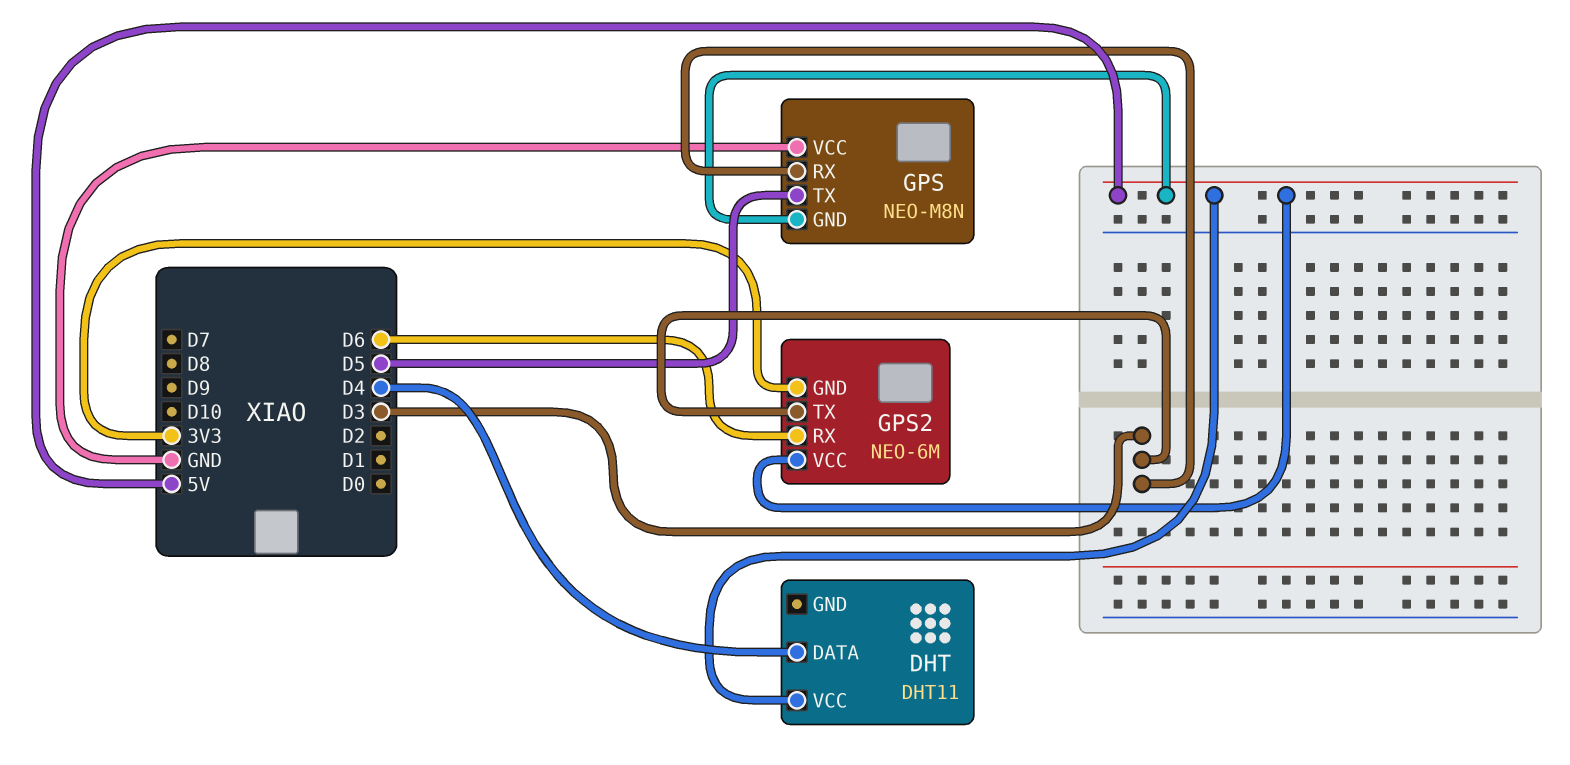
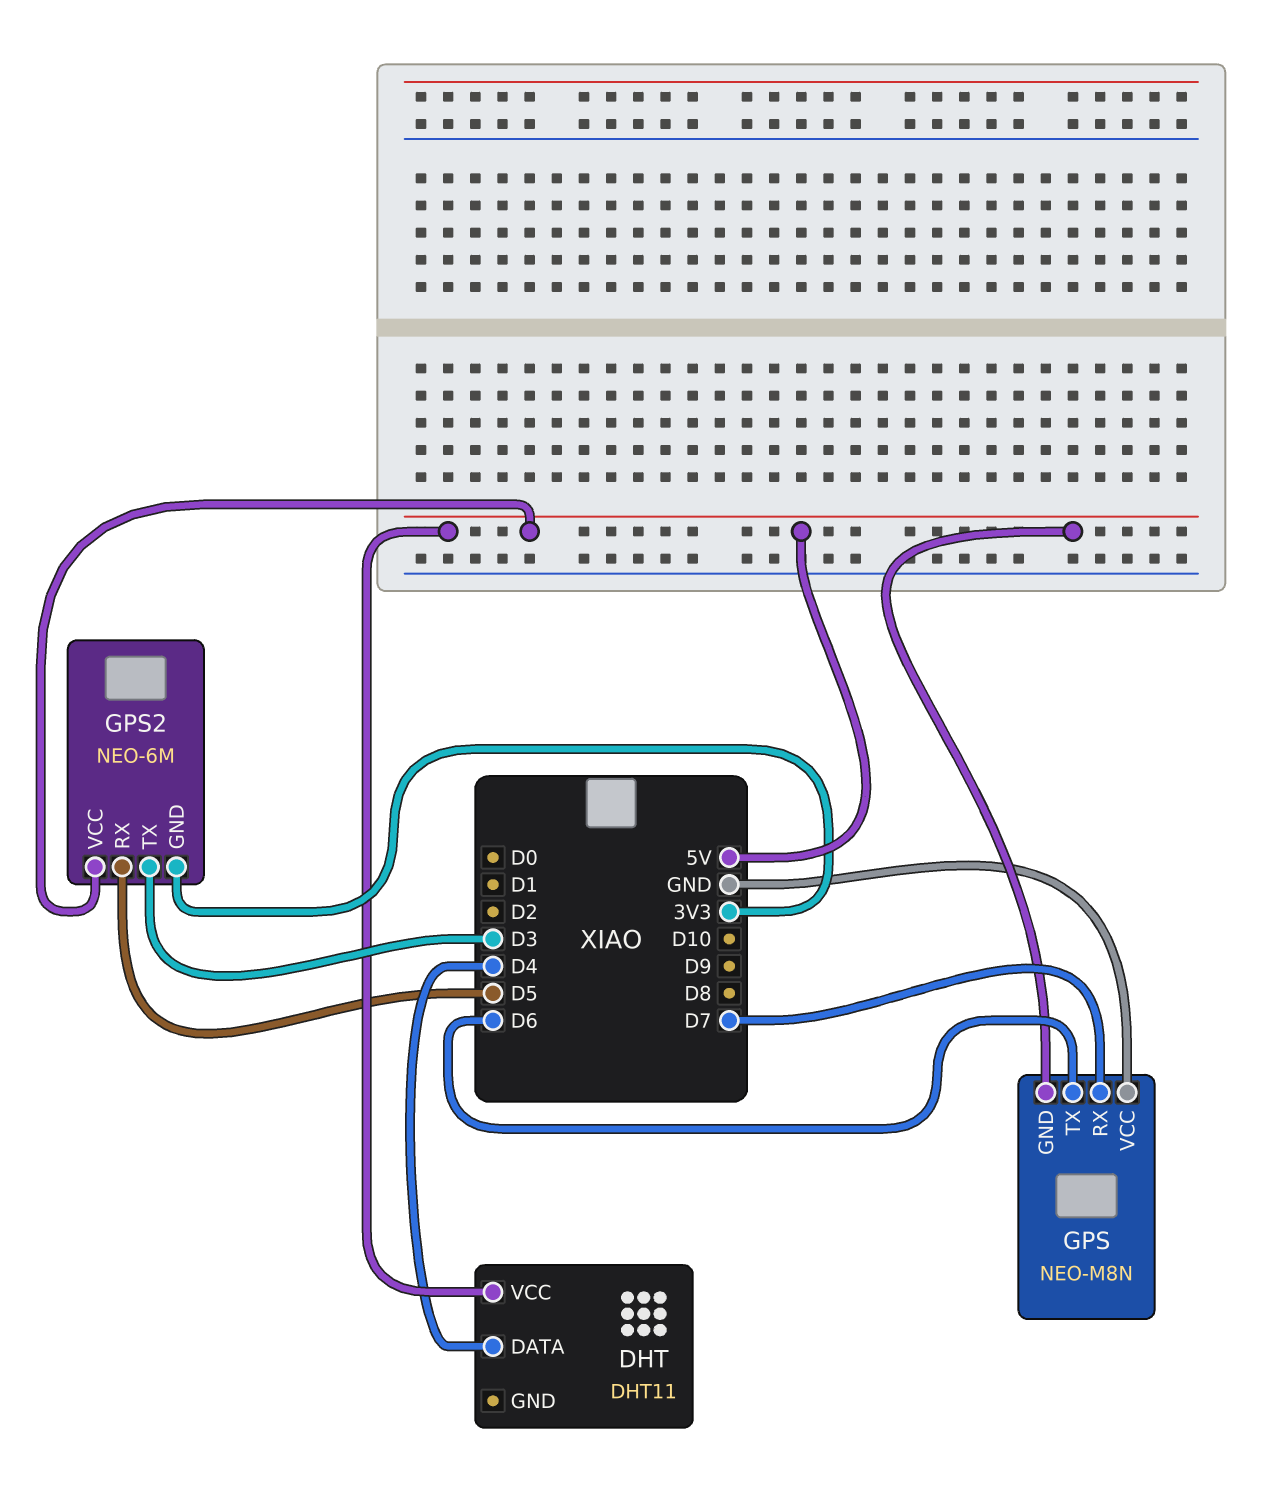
GPS pin RX: D3 -> D7
GPS pin TX: D5 -> D6
GPS2 pin RX: D6 -> D5

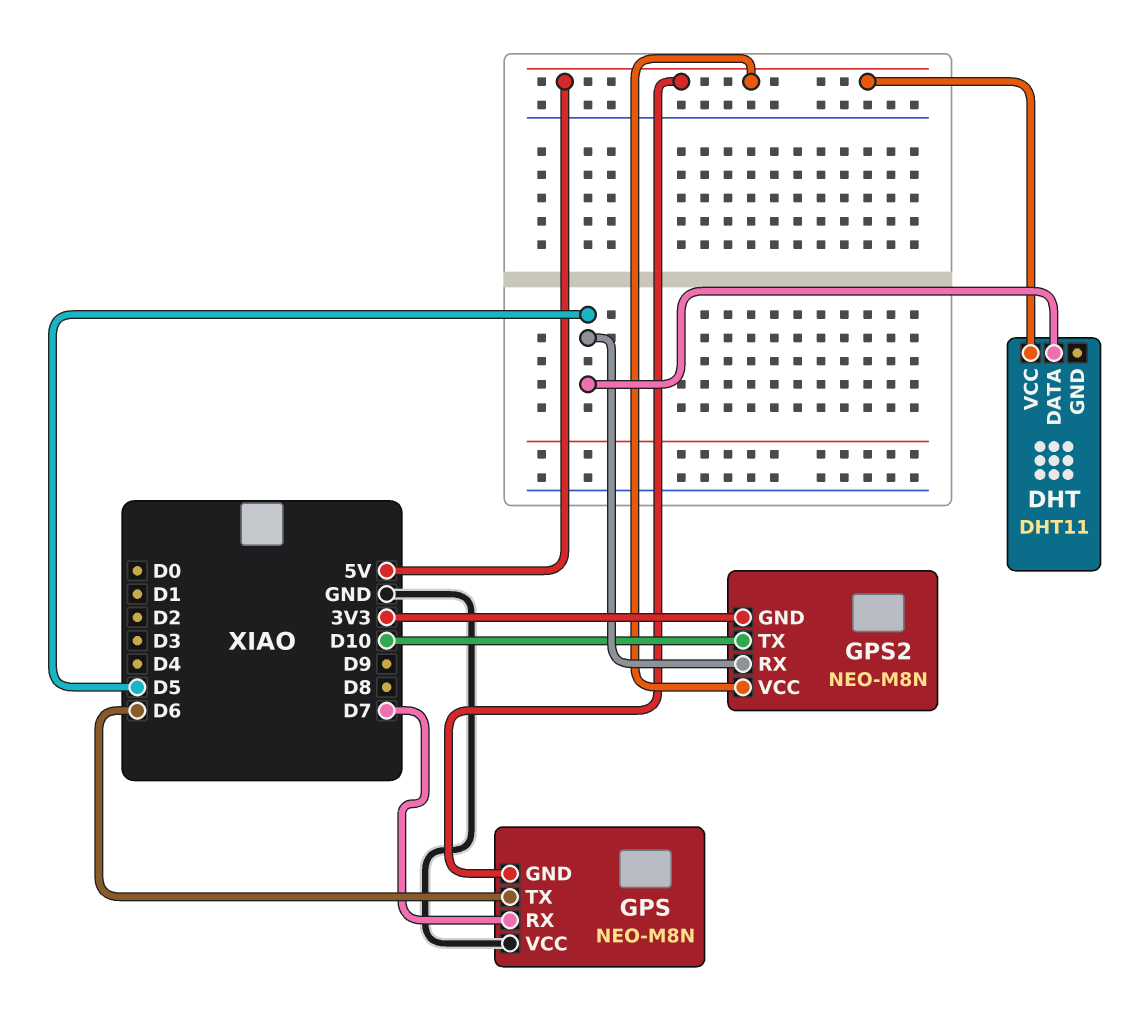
DHT pin DATA: D4 -> D5
GPS2: NEO-6M -> NEO-M8N
GPS2 pin TX: D3 -> D10

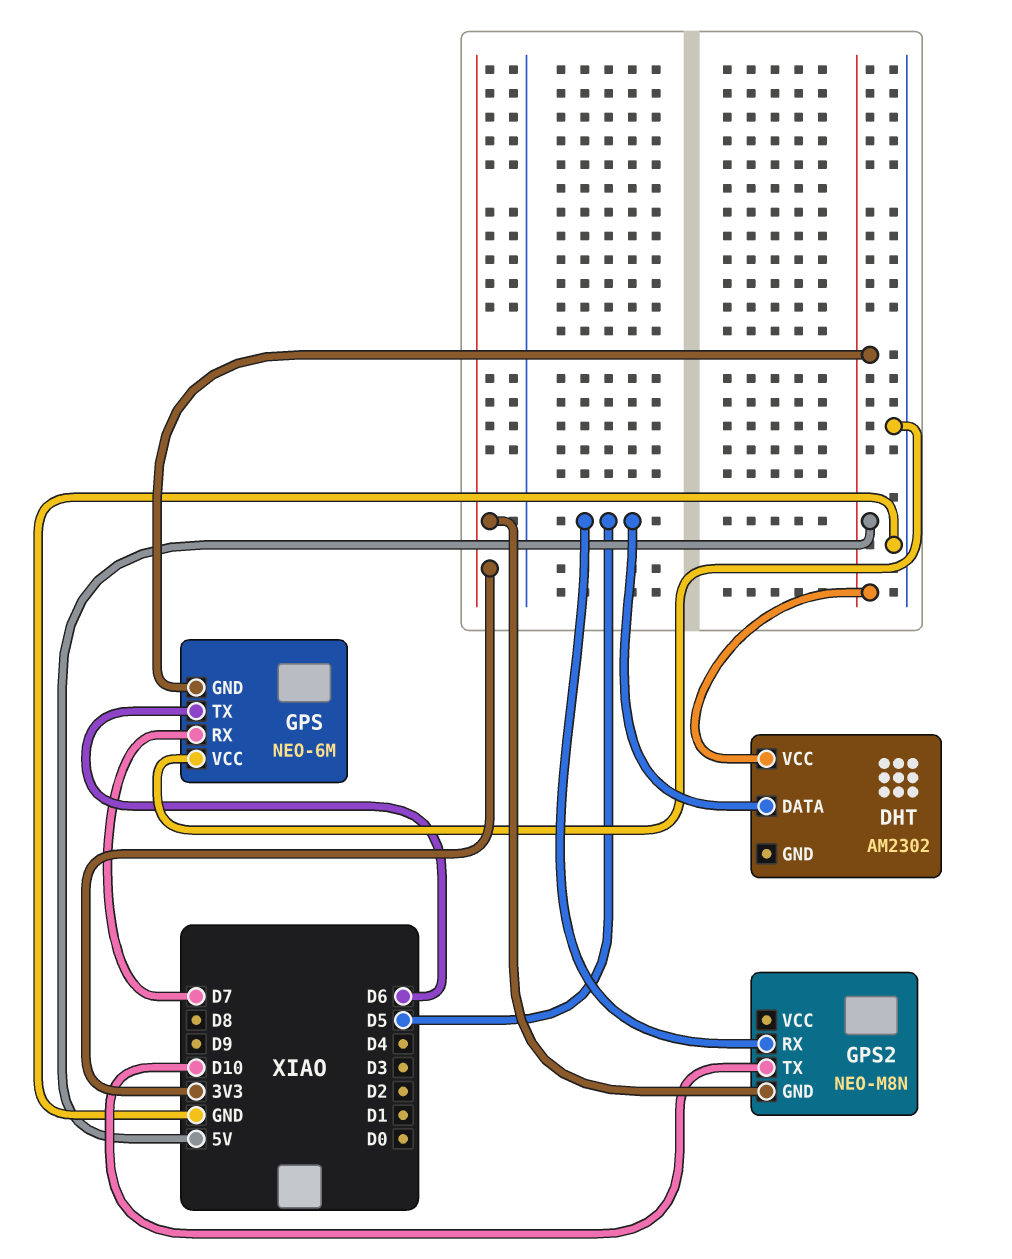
DHT: DHT11 -> AM2302
GPS: NEO-M8N -> NEO-6M
GPS2 pin VCC: 5V -> none

